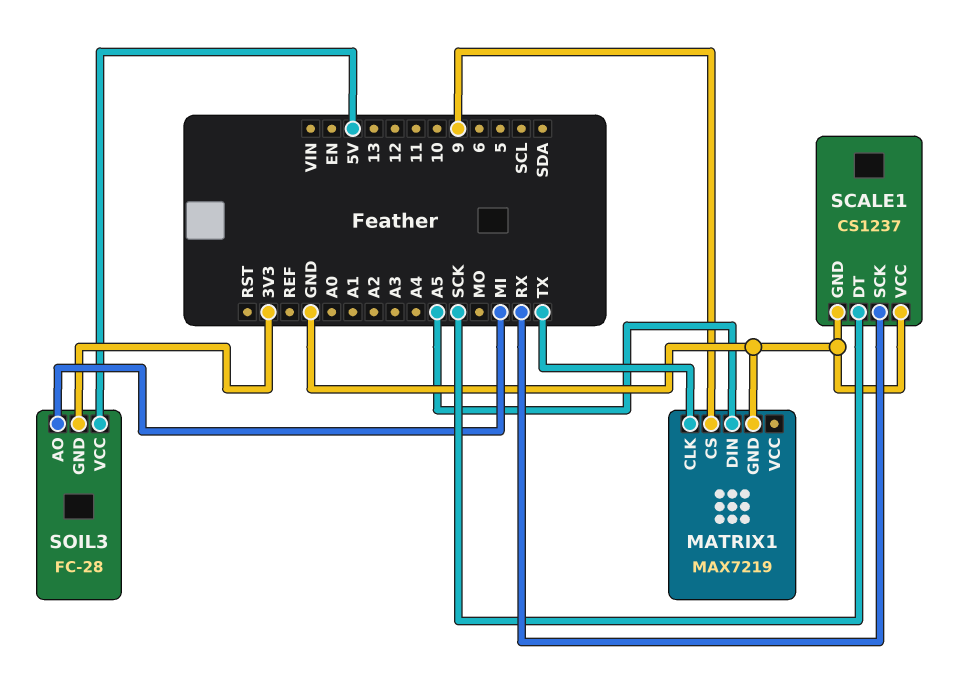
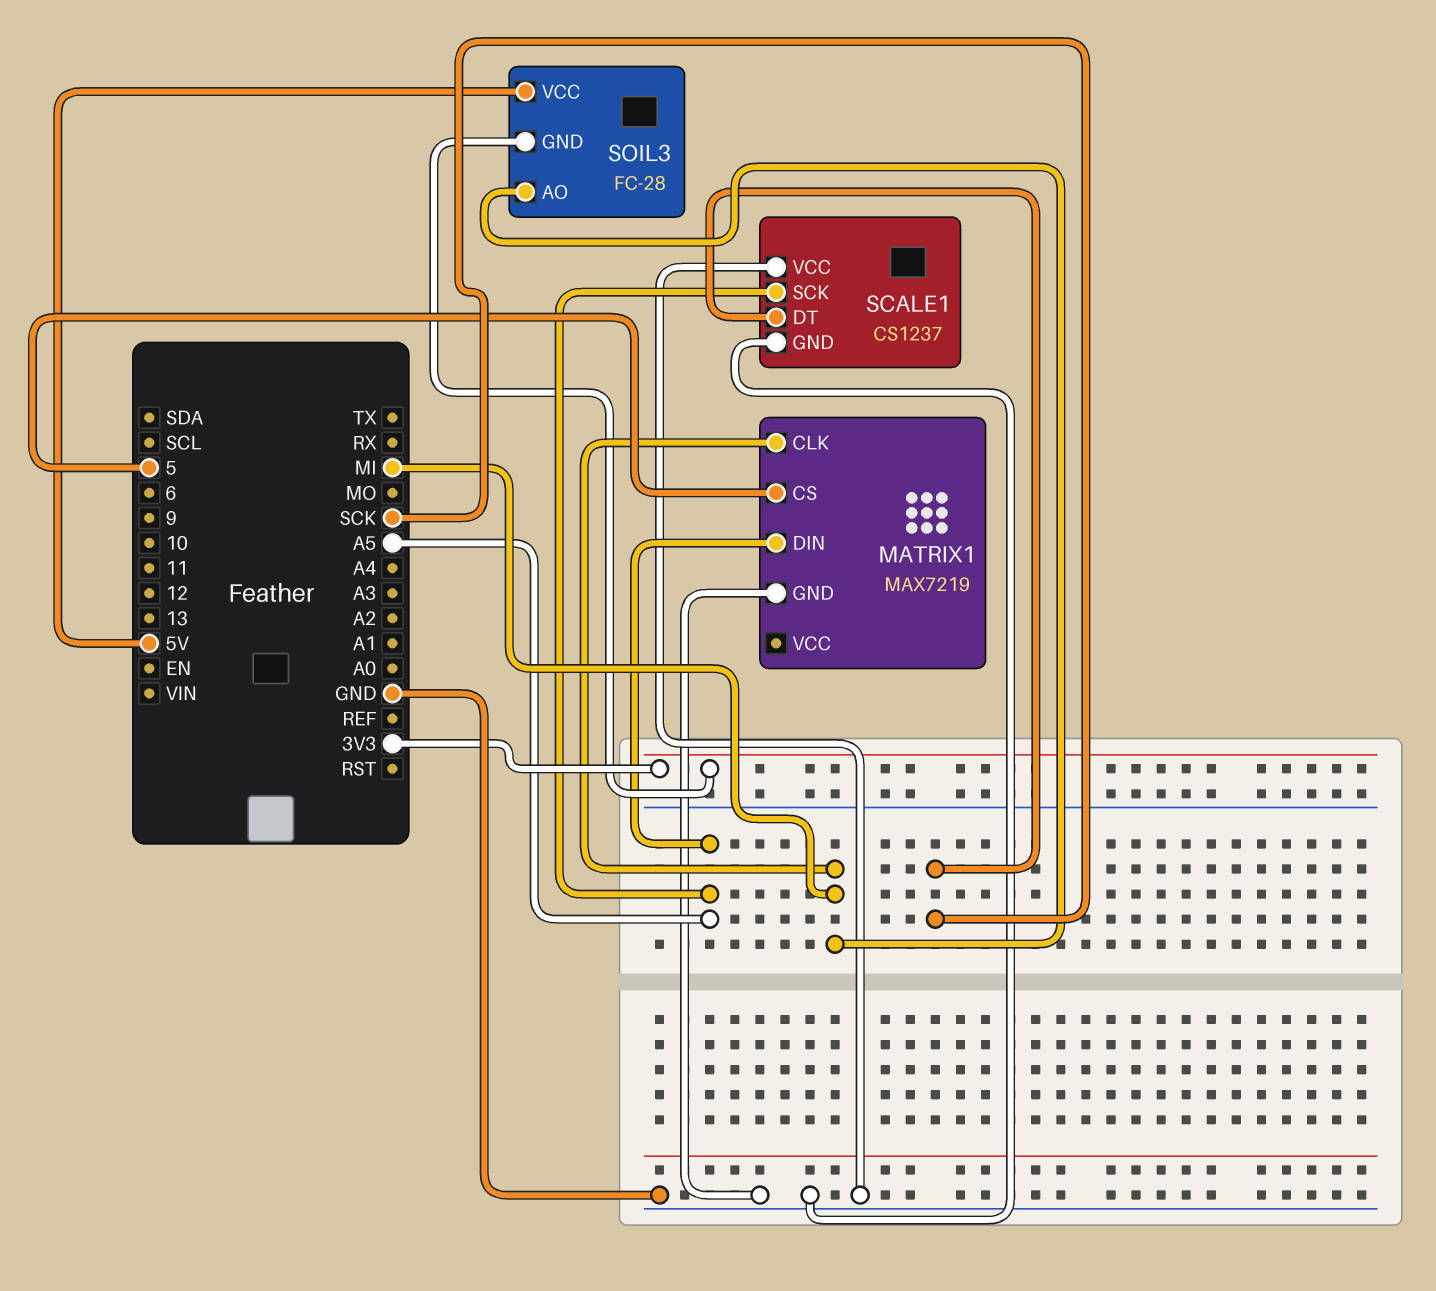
MATRIX1 pin CLK: TX -> MI
MATRIX1 pin CS: 9 -> 5
SCALE1 pin SCK: RX -> A5

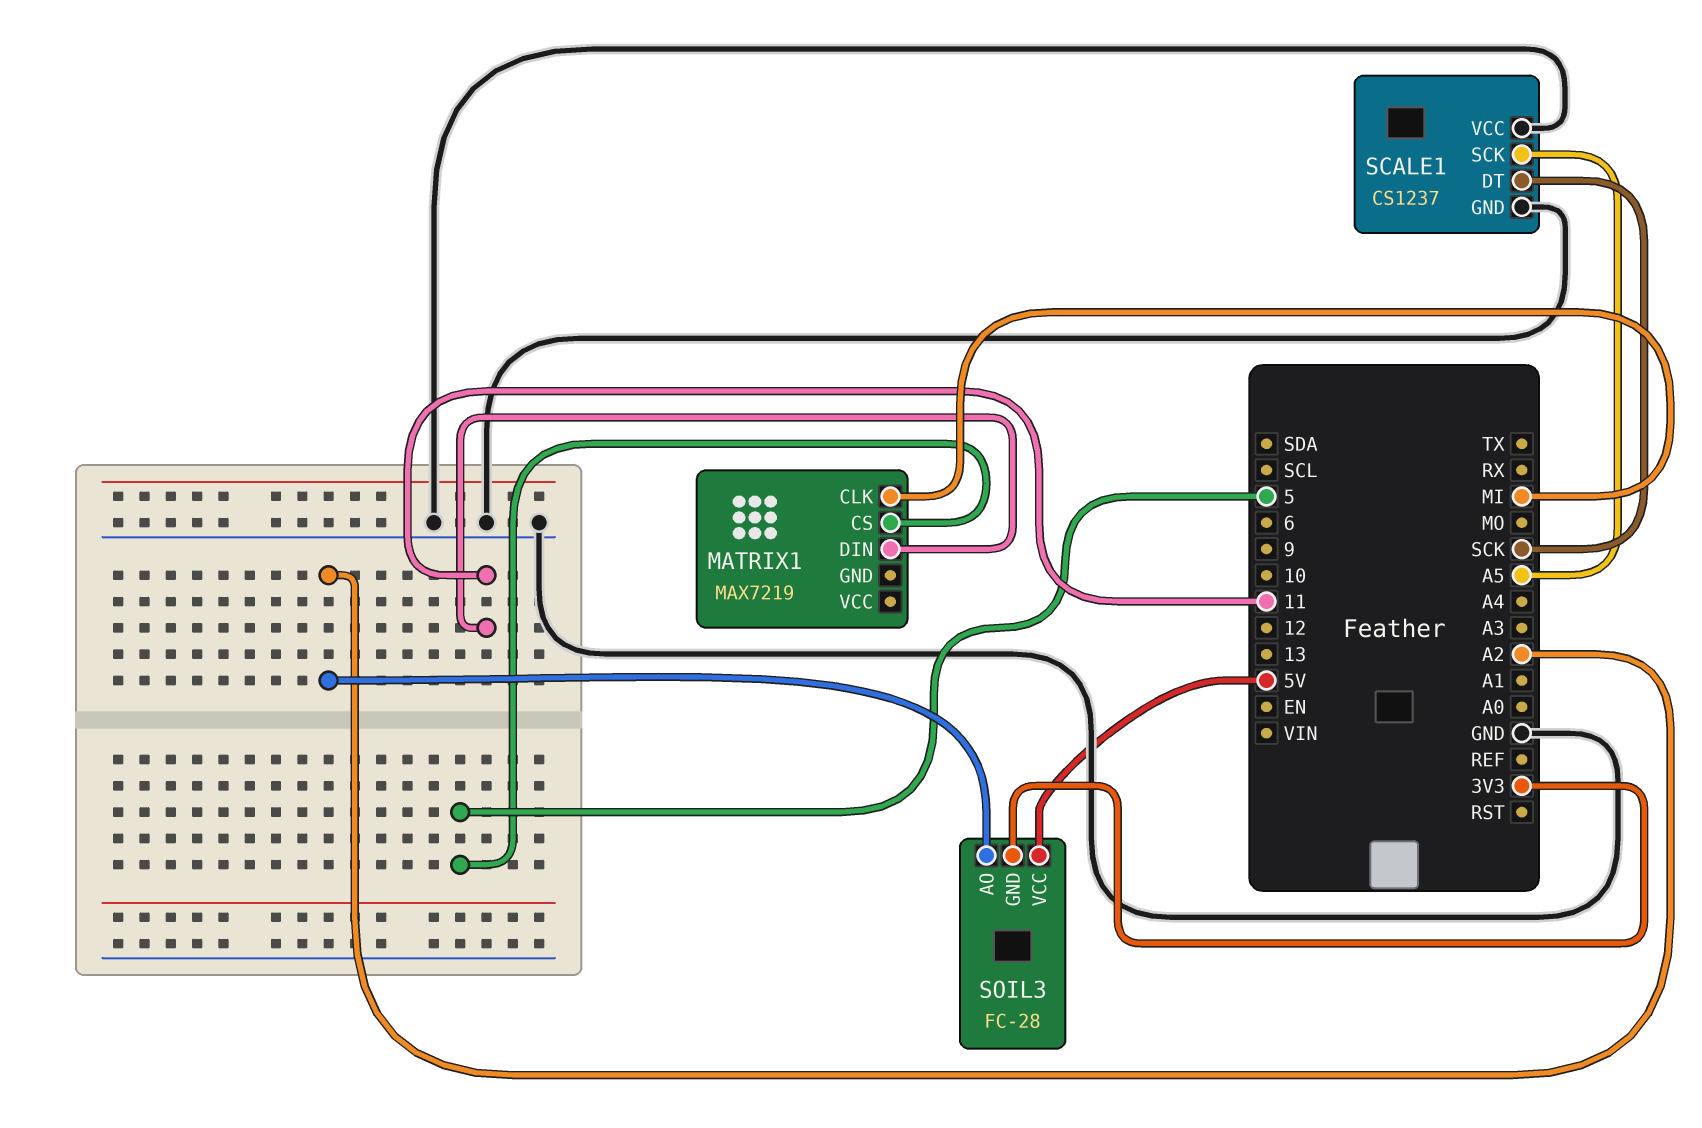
MATRIX1 pin DIN: A5 -> 11
MATRIX1 pin GND: GND -> none
SOIL3 pin AO: MI -> A2

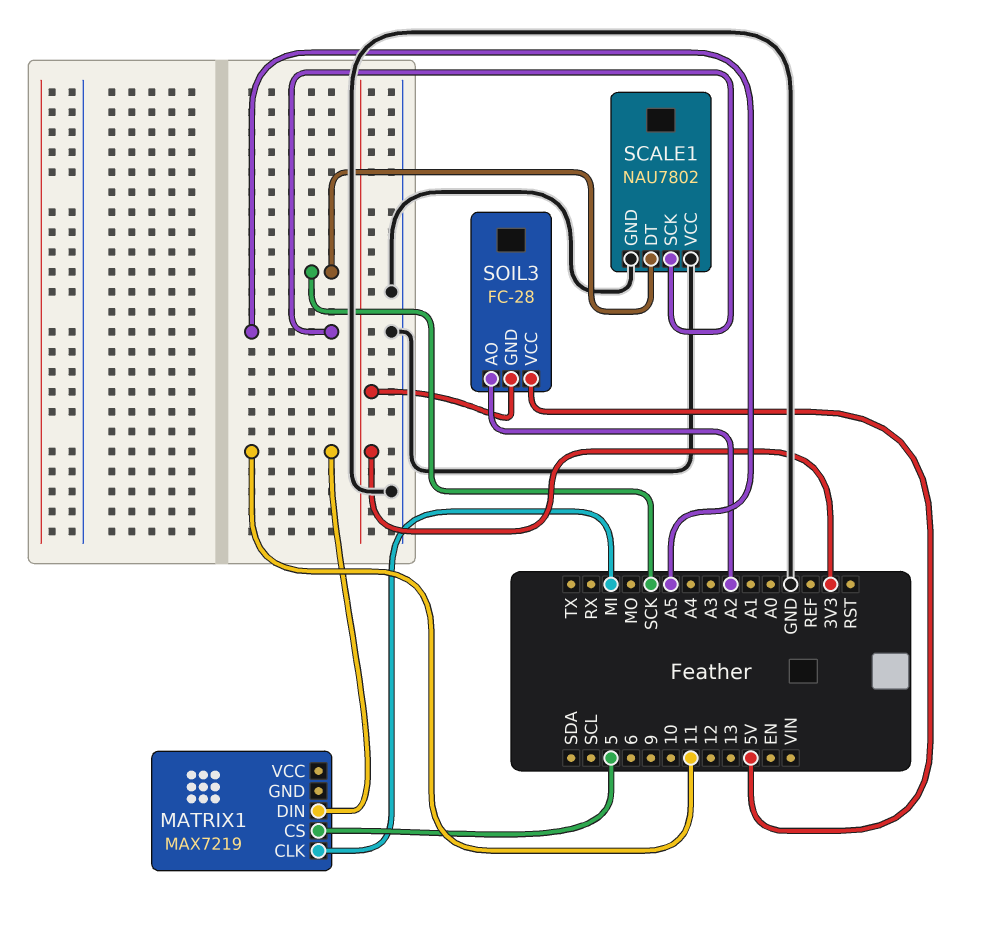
SCALE1: CS1237 -> NAU7802

